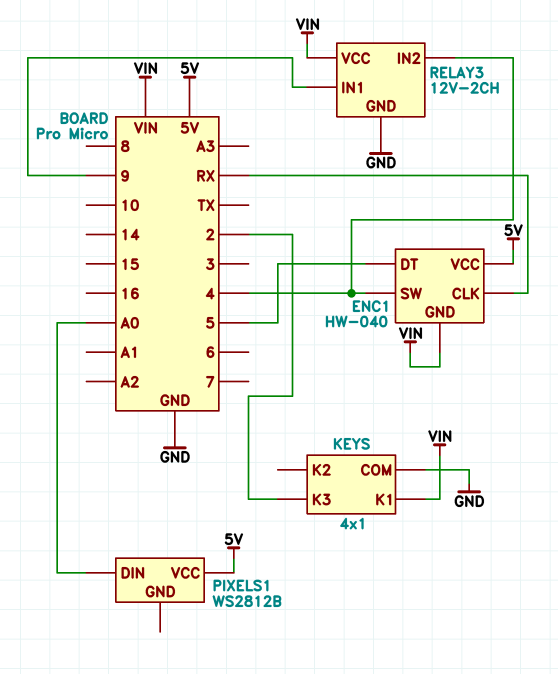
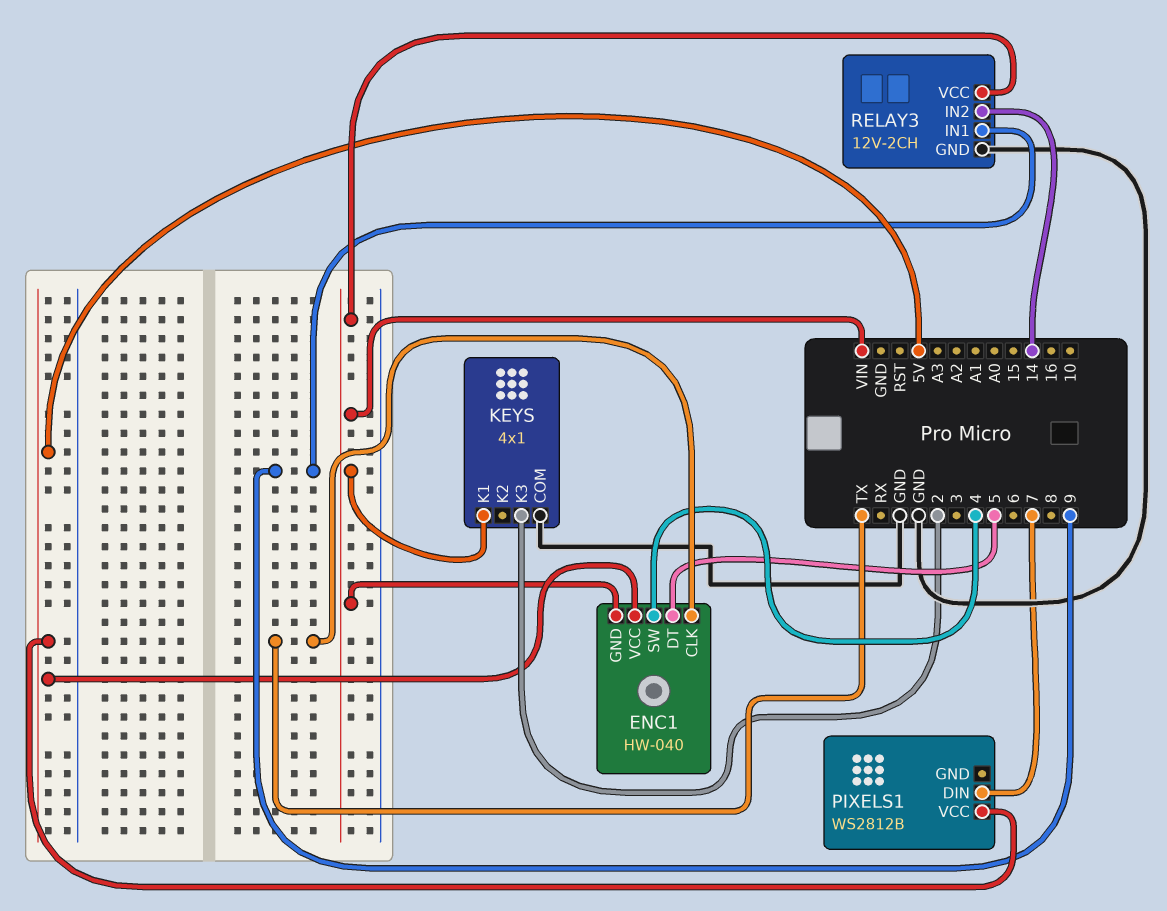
ENC1 pin CLK: RX -> TX
PIXELS1 pin DIN: A0 -> 7
RELAY3 pin IN2: 4 -> 14

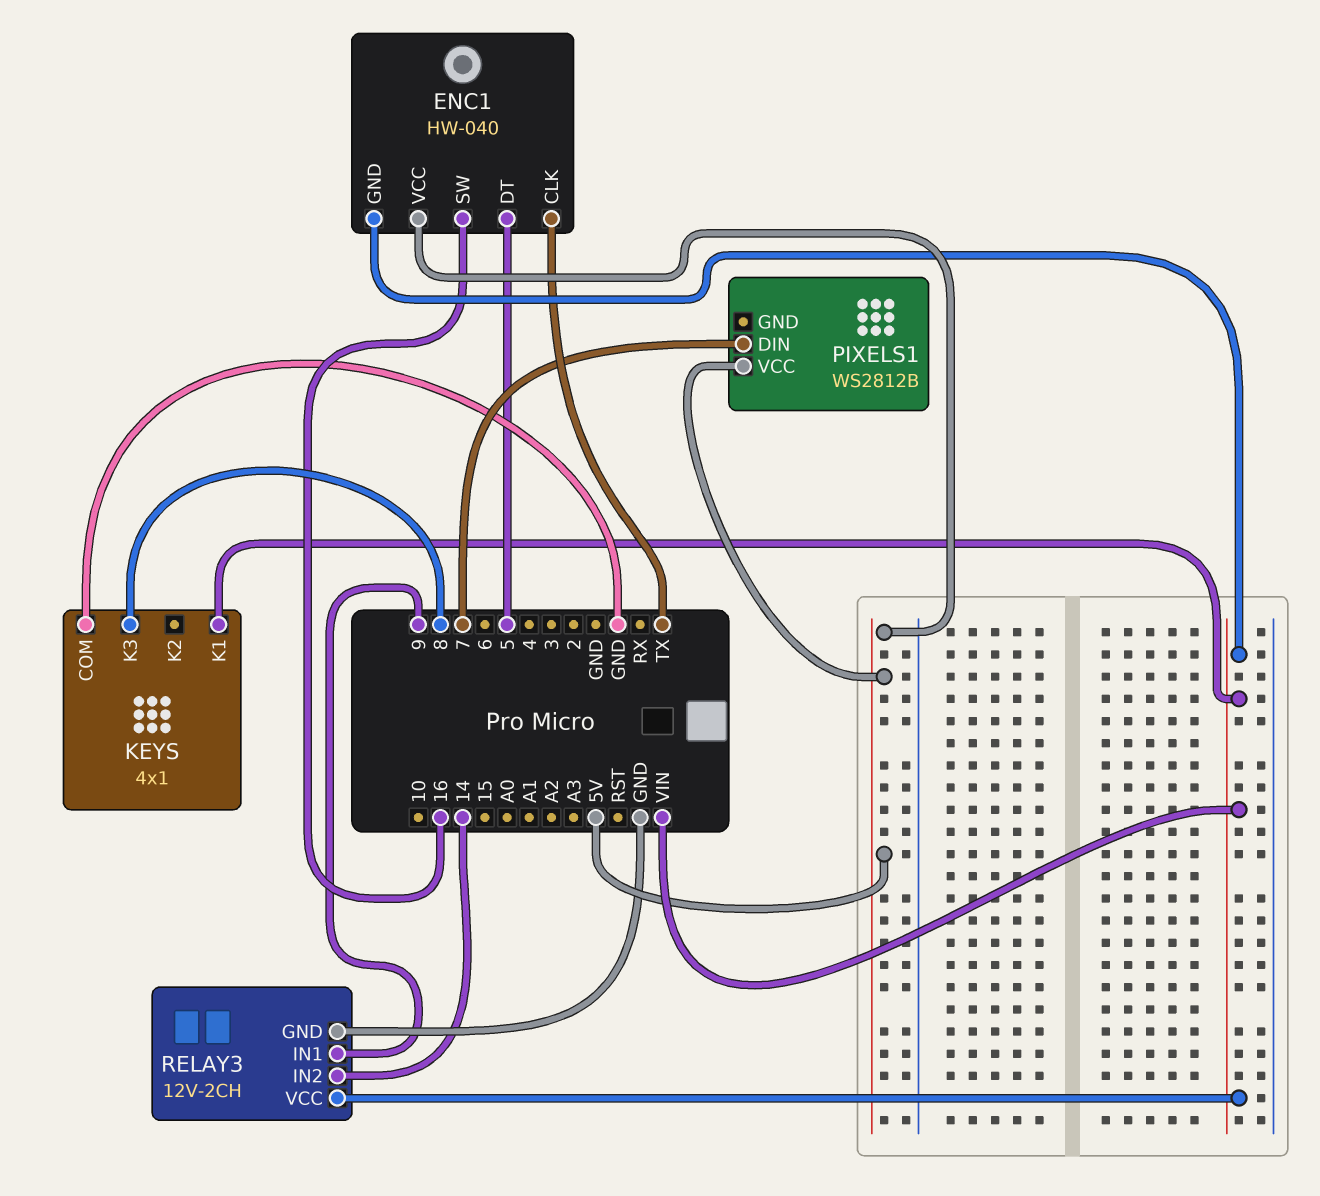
ENC1 pin SW: 4 -> 16
KEYS pin K3: 2 -> 8

